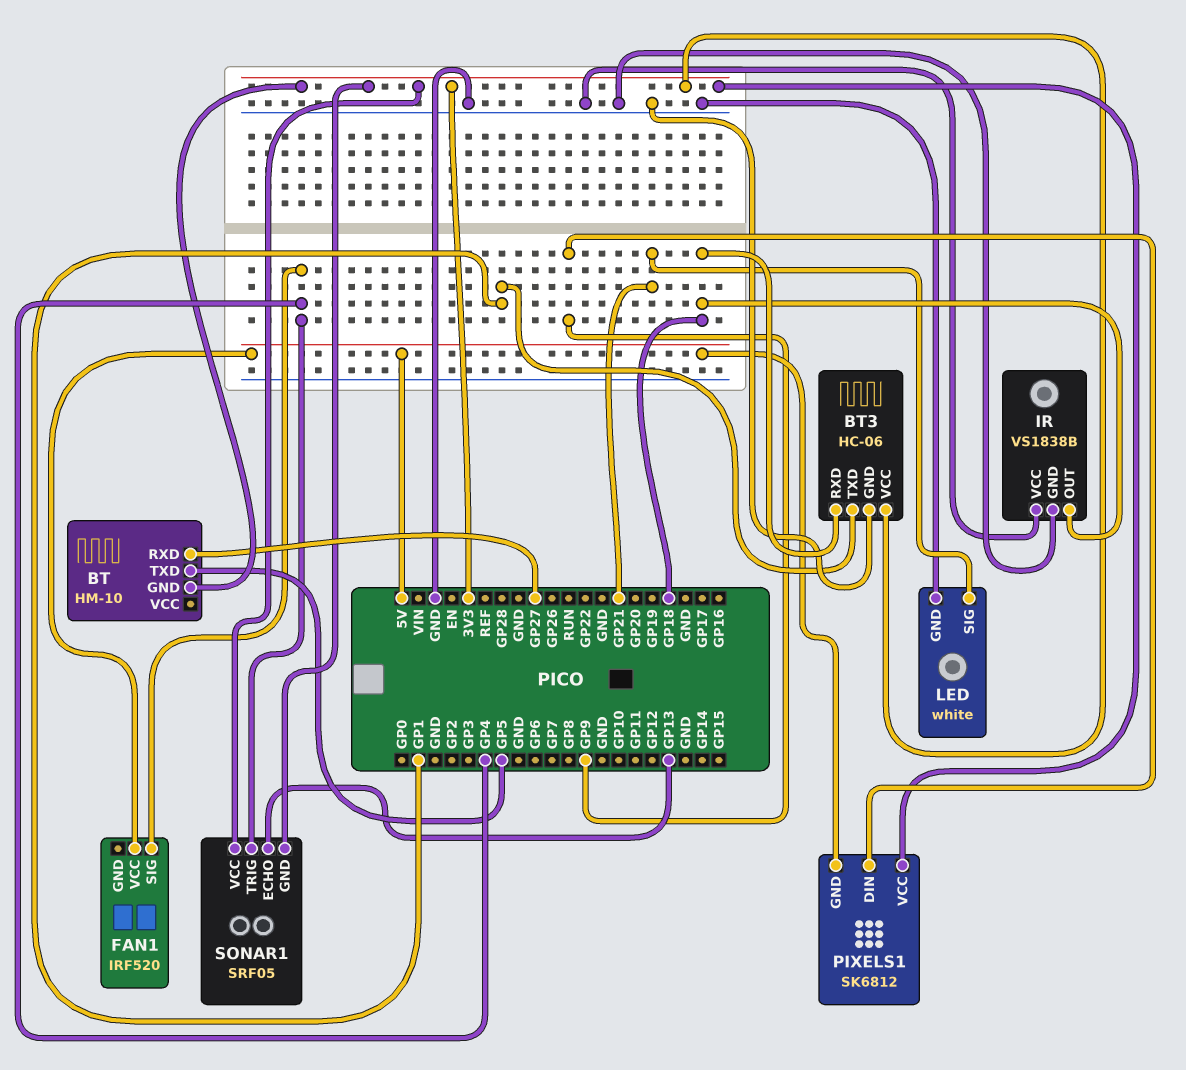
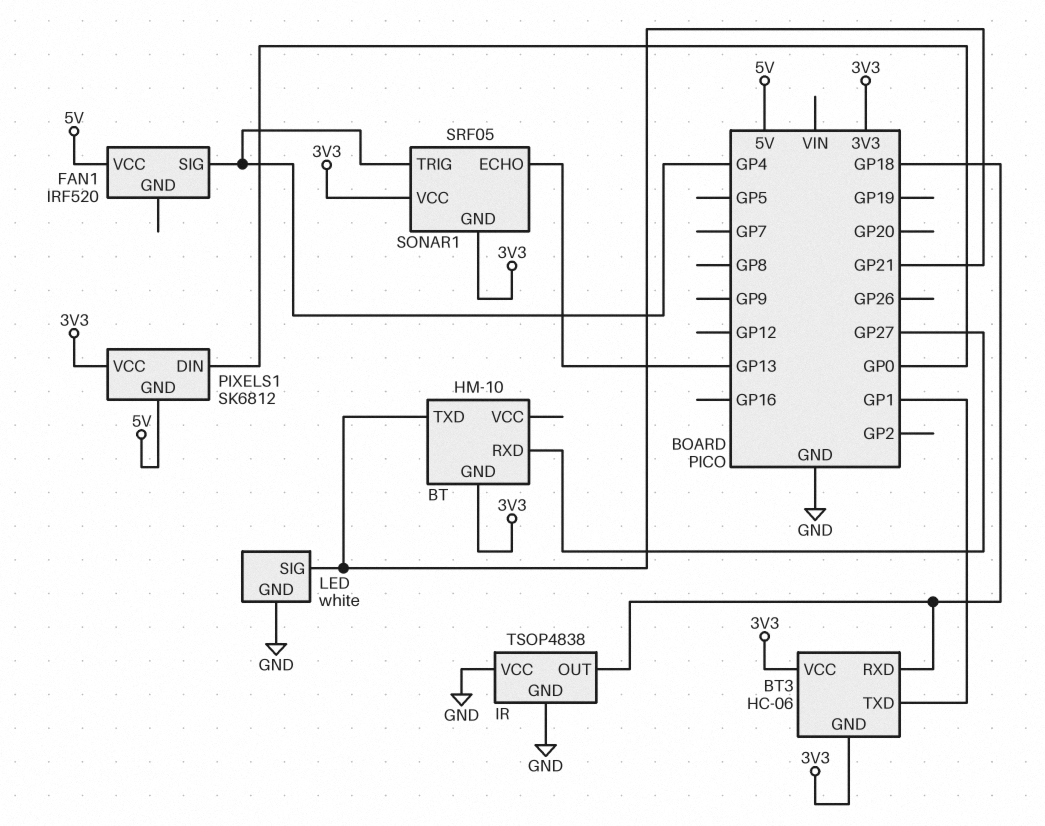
BT pin TXD: GP5 -> GP21
BT3 pin GND: GND -> 3V3
IR: VS1838B -> TSOP4838
PIXELS1 pin DIN: GP9 -> GP0

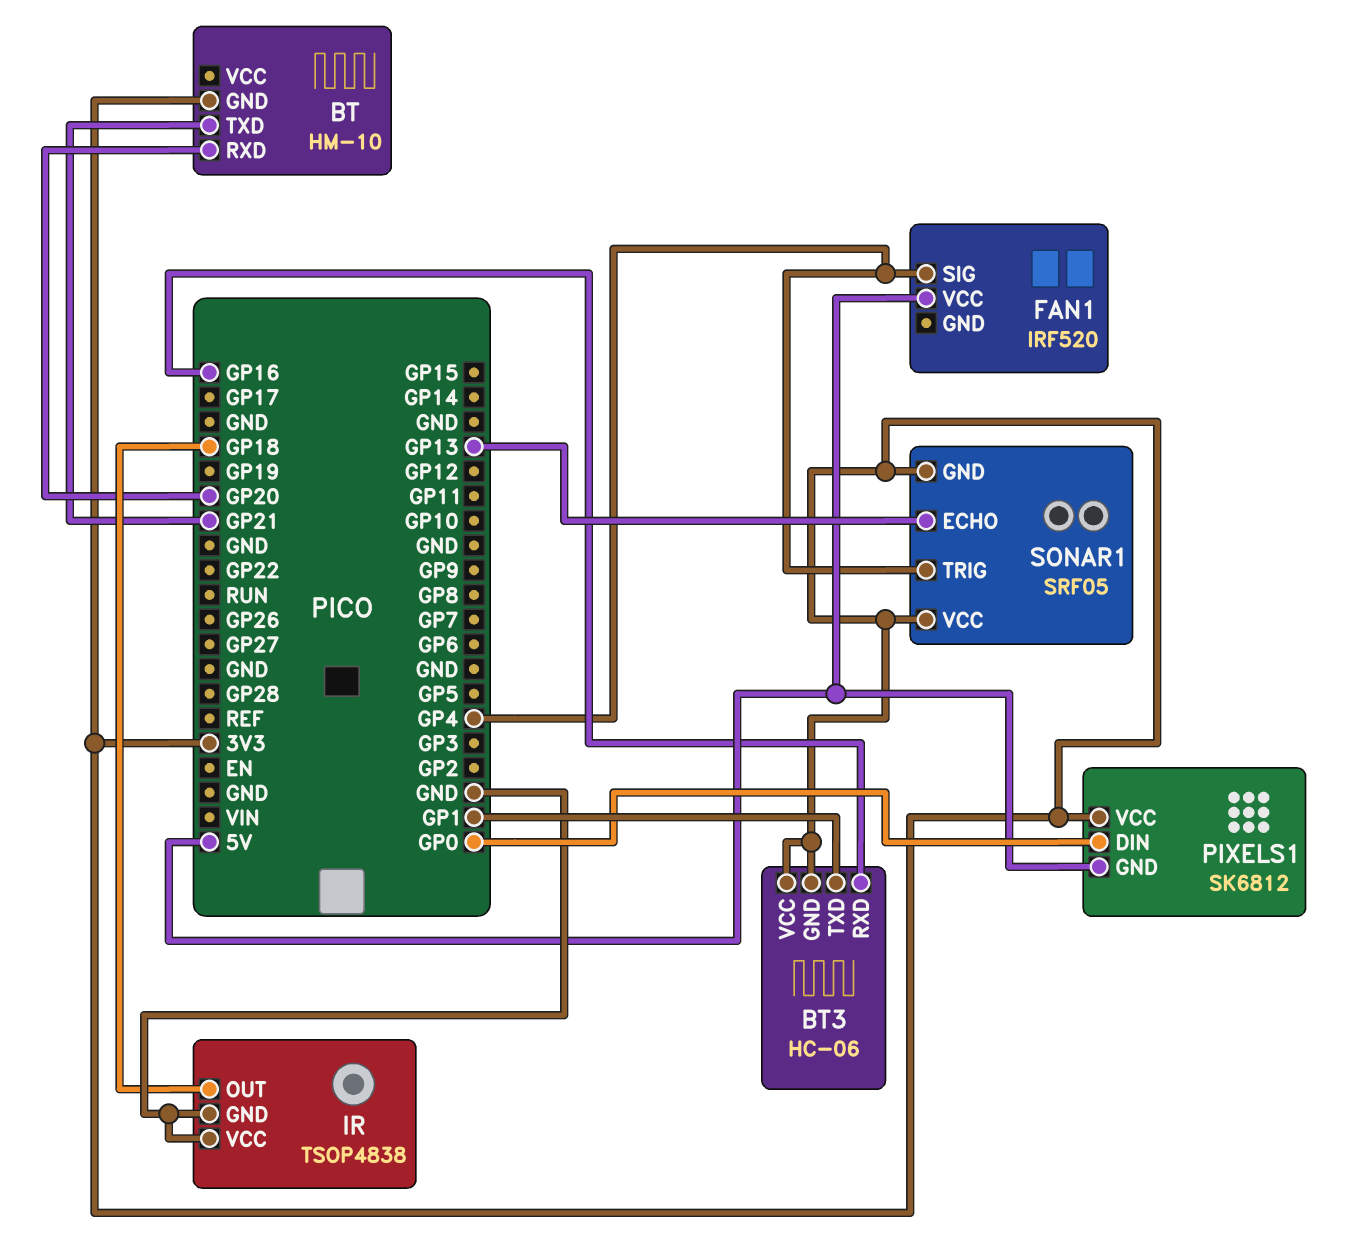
BT pin RXD: GP27 -> GP20
BT3 pin RXD: GP18 -> GP16
LED: white -> none
LED pin GND: GND -> none
LED pin SIG: GP21 -> none

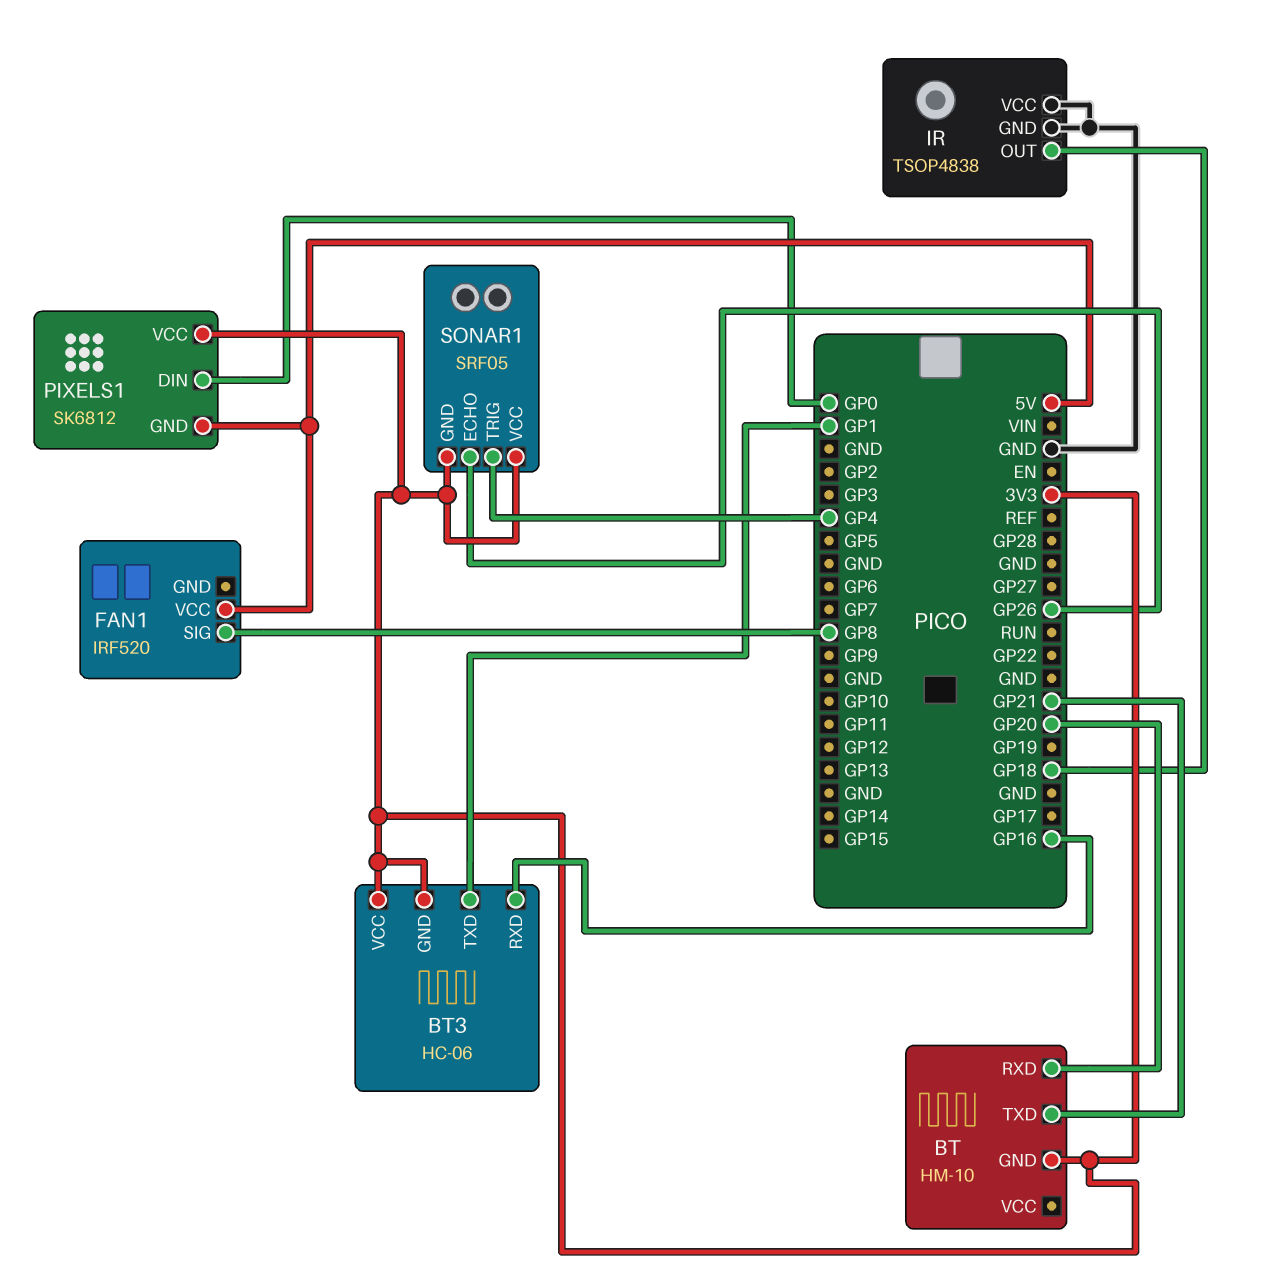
FAN1 pin SIG: GP4 -> GP8
SONAR1 pin ECHO: GP13 -> GP26

